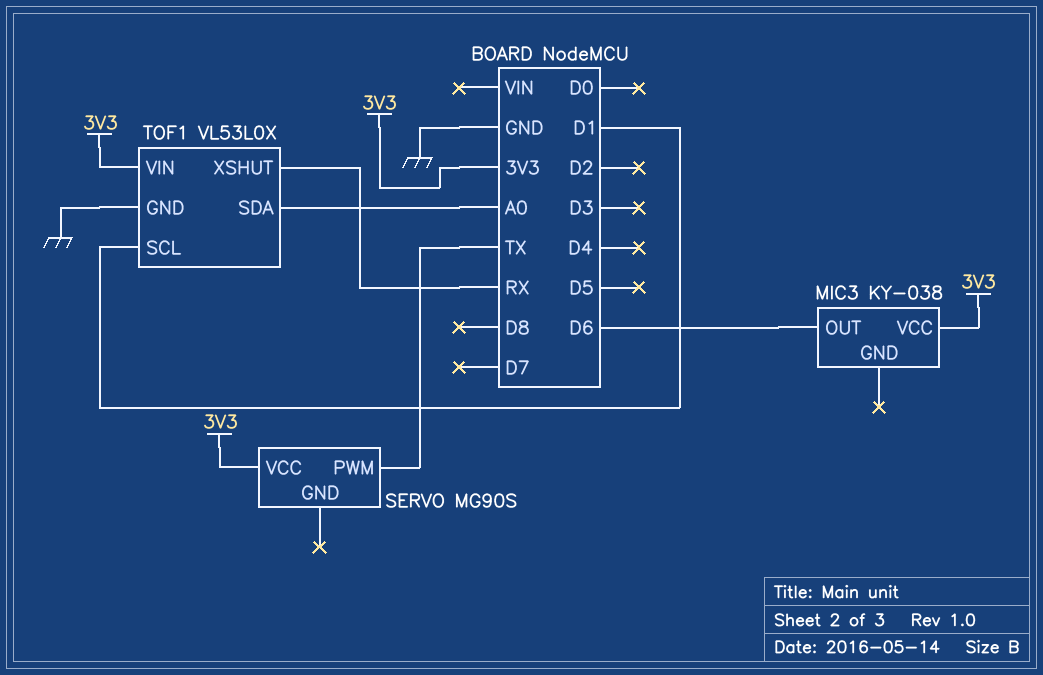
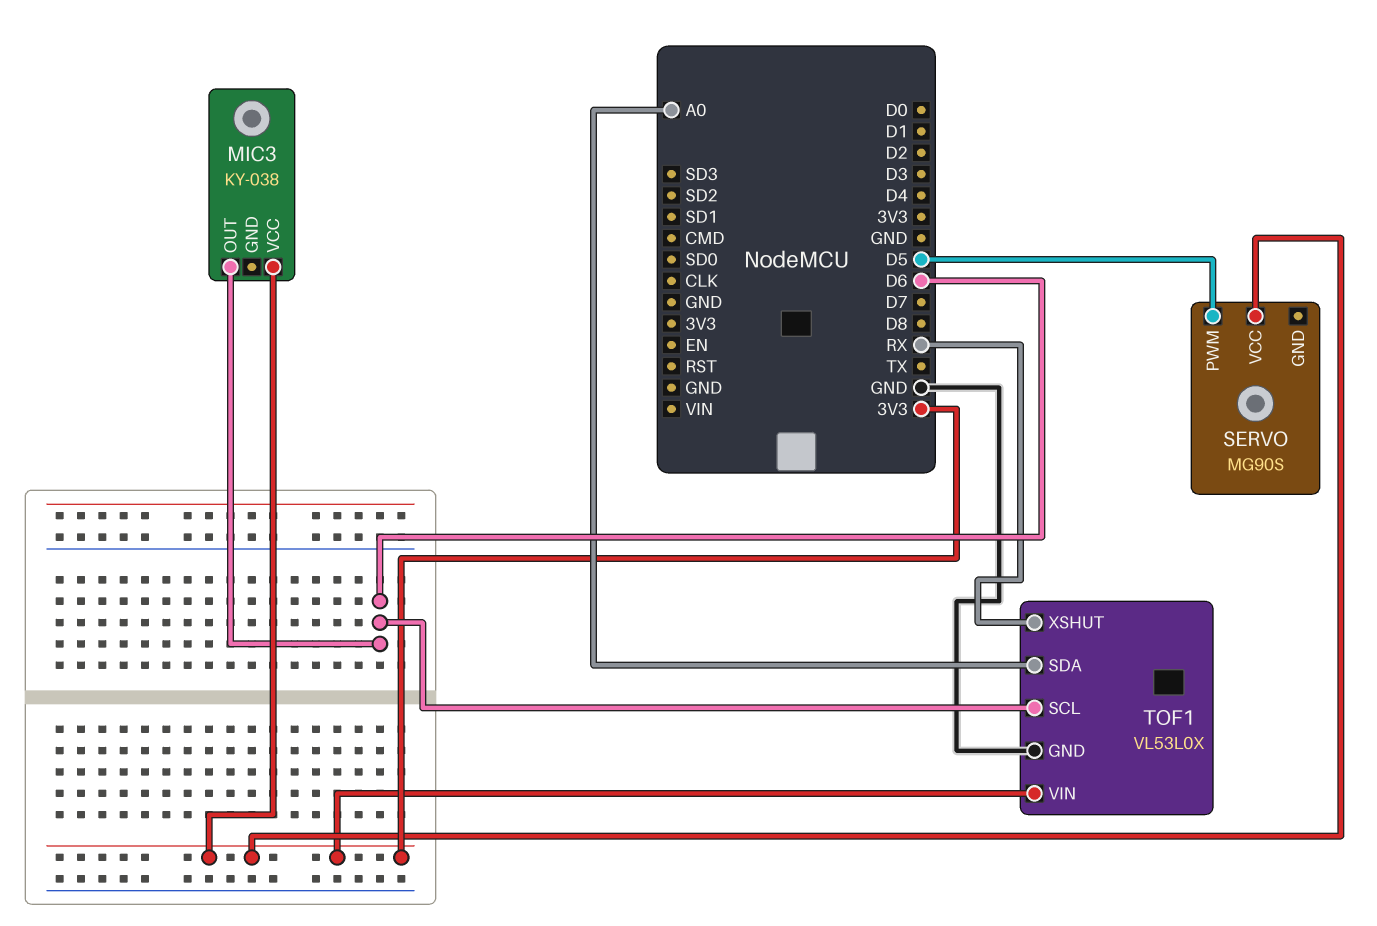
SERVO pin PWM: TX -> D5
TOF1 pin SCL: D1 -> D6

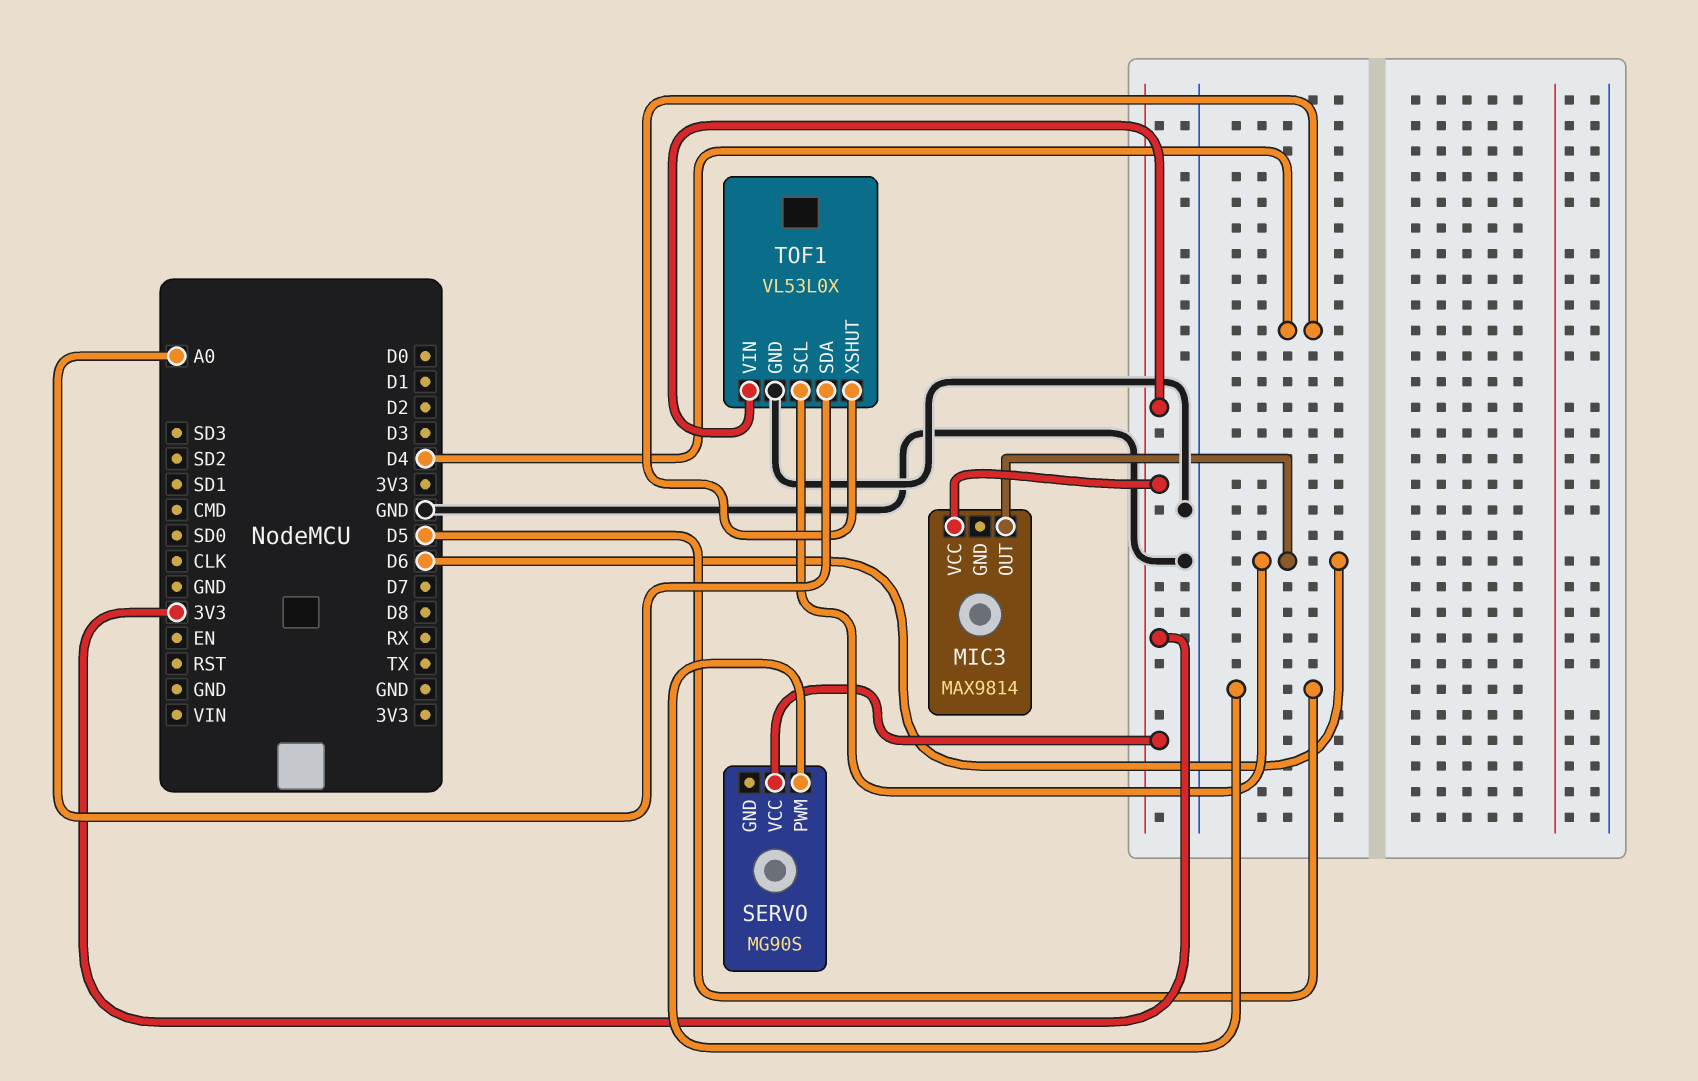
MIC3: KY-038 -> MAX9814
TOF1 pin XSHUT: RX -> D4

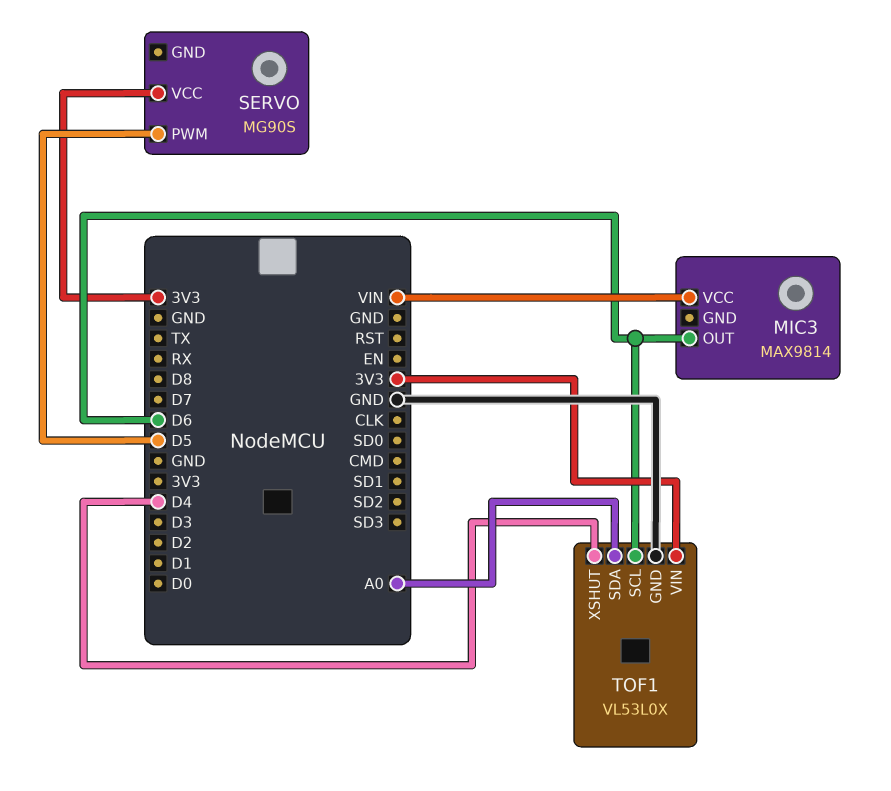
MIC3 pin VCC: 3V3 -> VIN

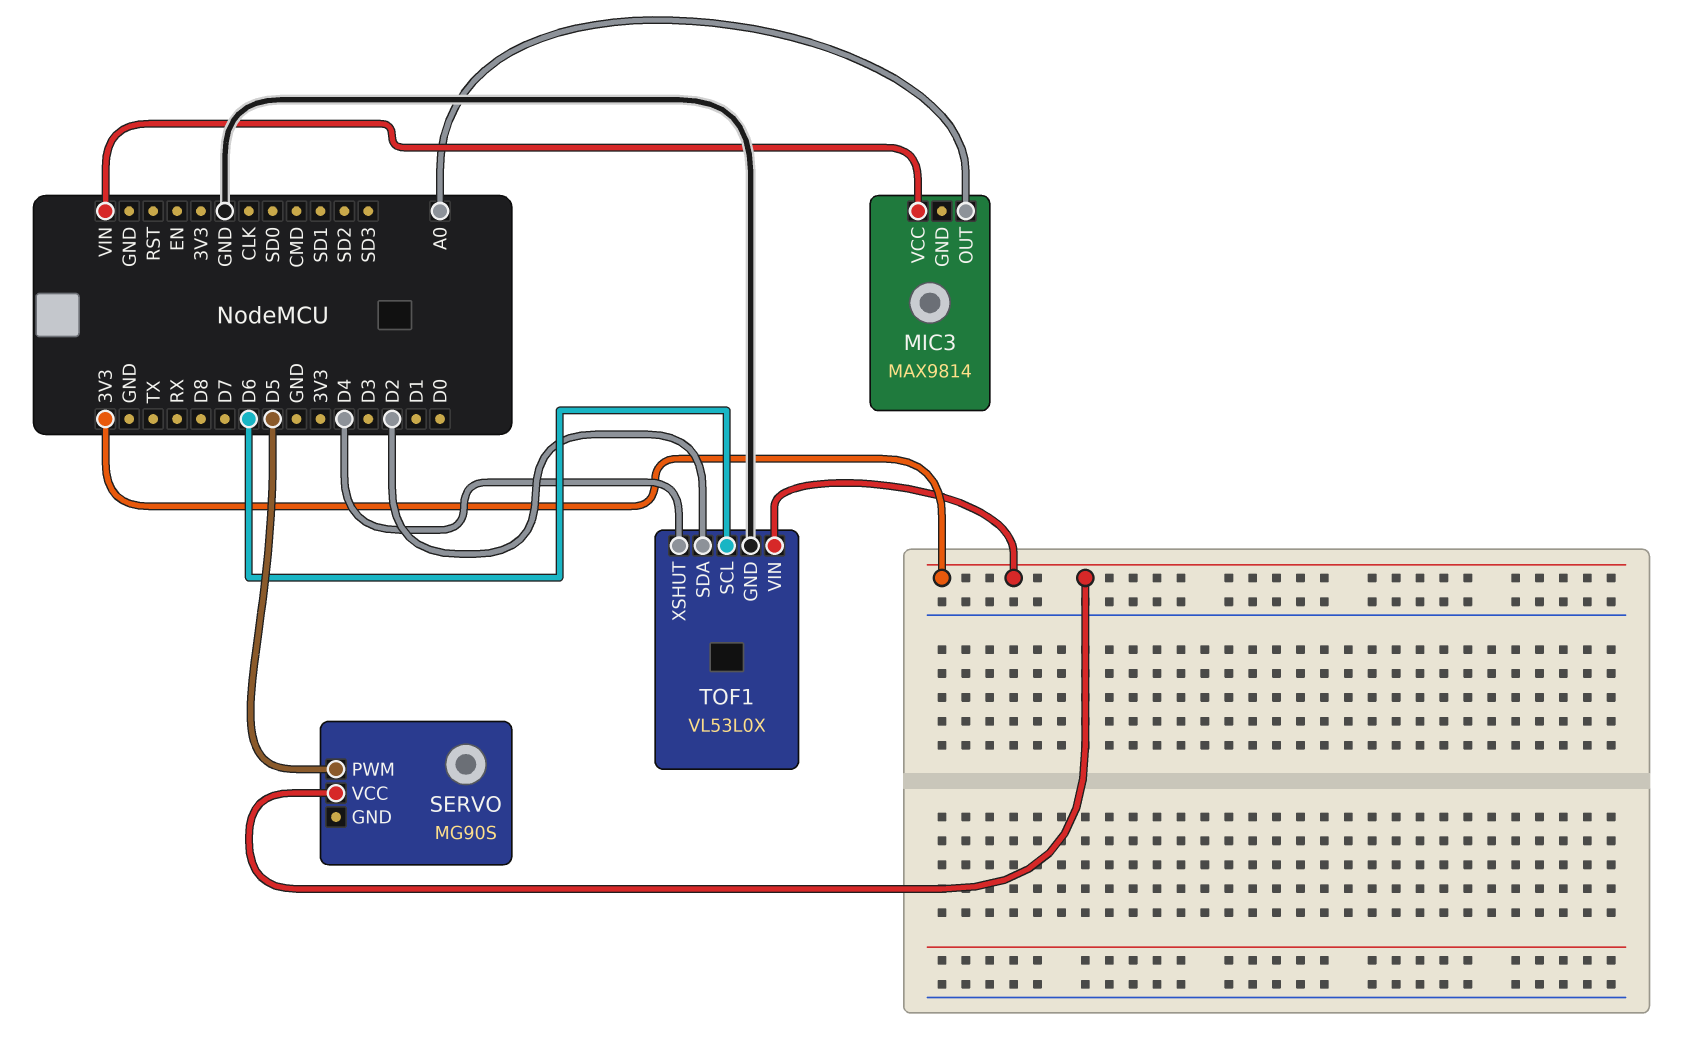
MIC3 pin OUT: D6 -> A0
TOF1 pin SDA: A0 -> D2

